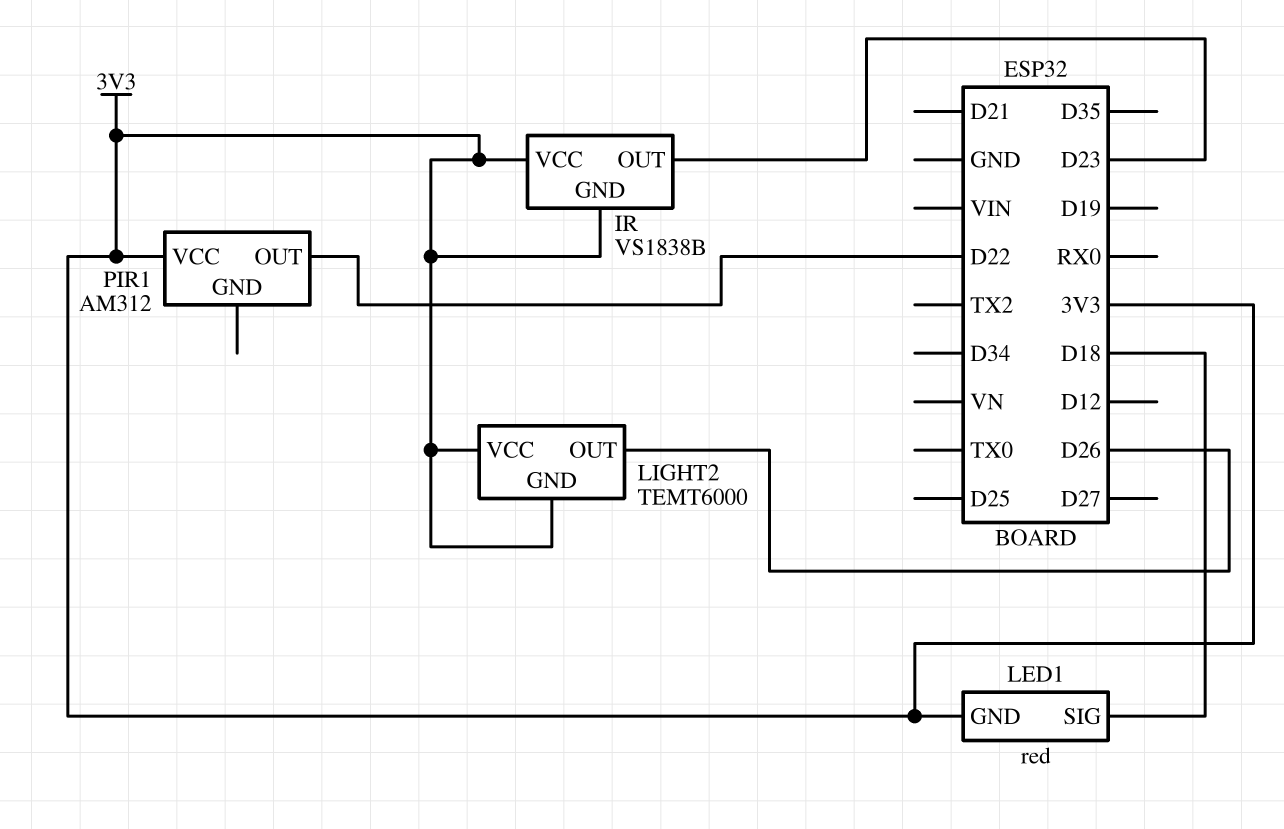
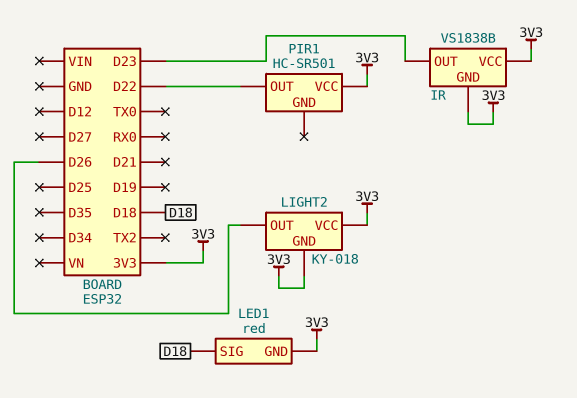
LIGHT2: TEMT6000 -> KY-018
PIR1: AM312 -> HC-SR501

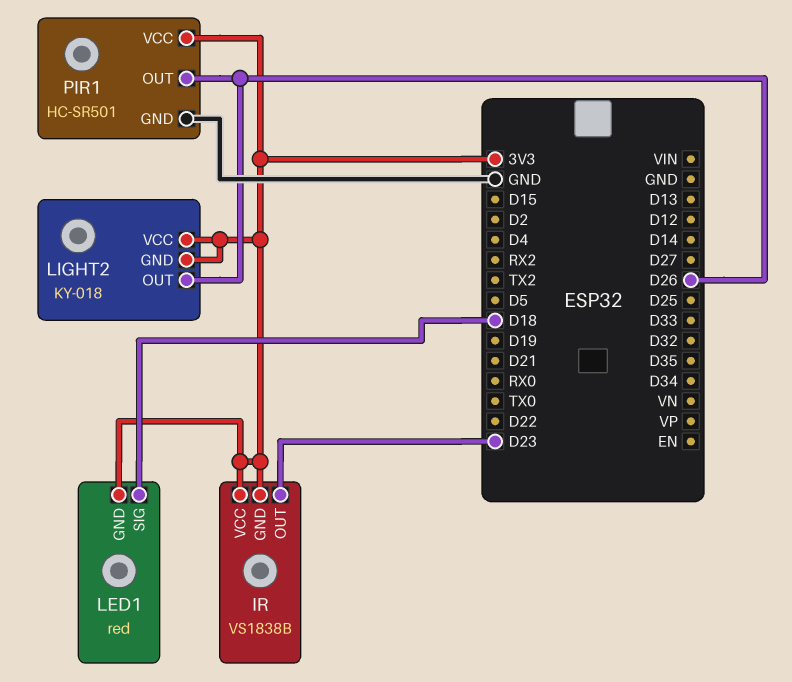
PIR1 pin GND: none -> GND
PIR1 pin OUT: D22 -> D26

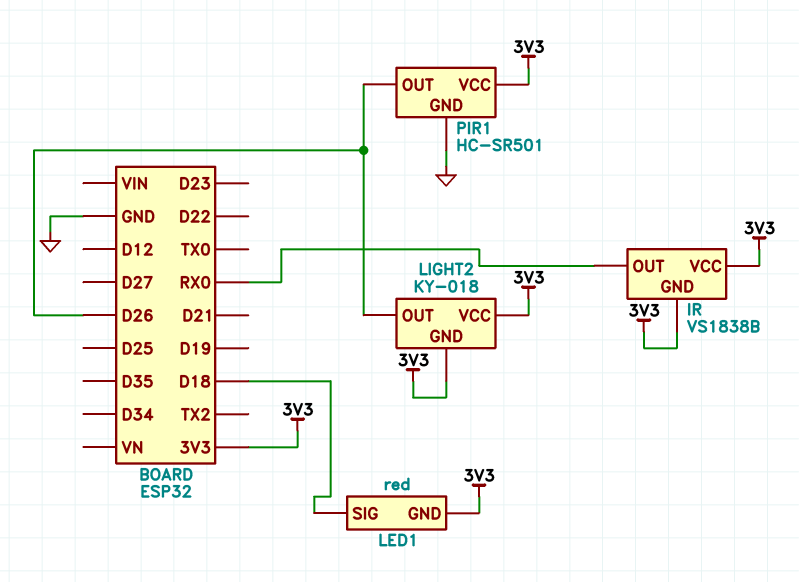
IR pin OUT: D23 -> RX0

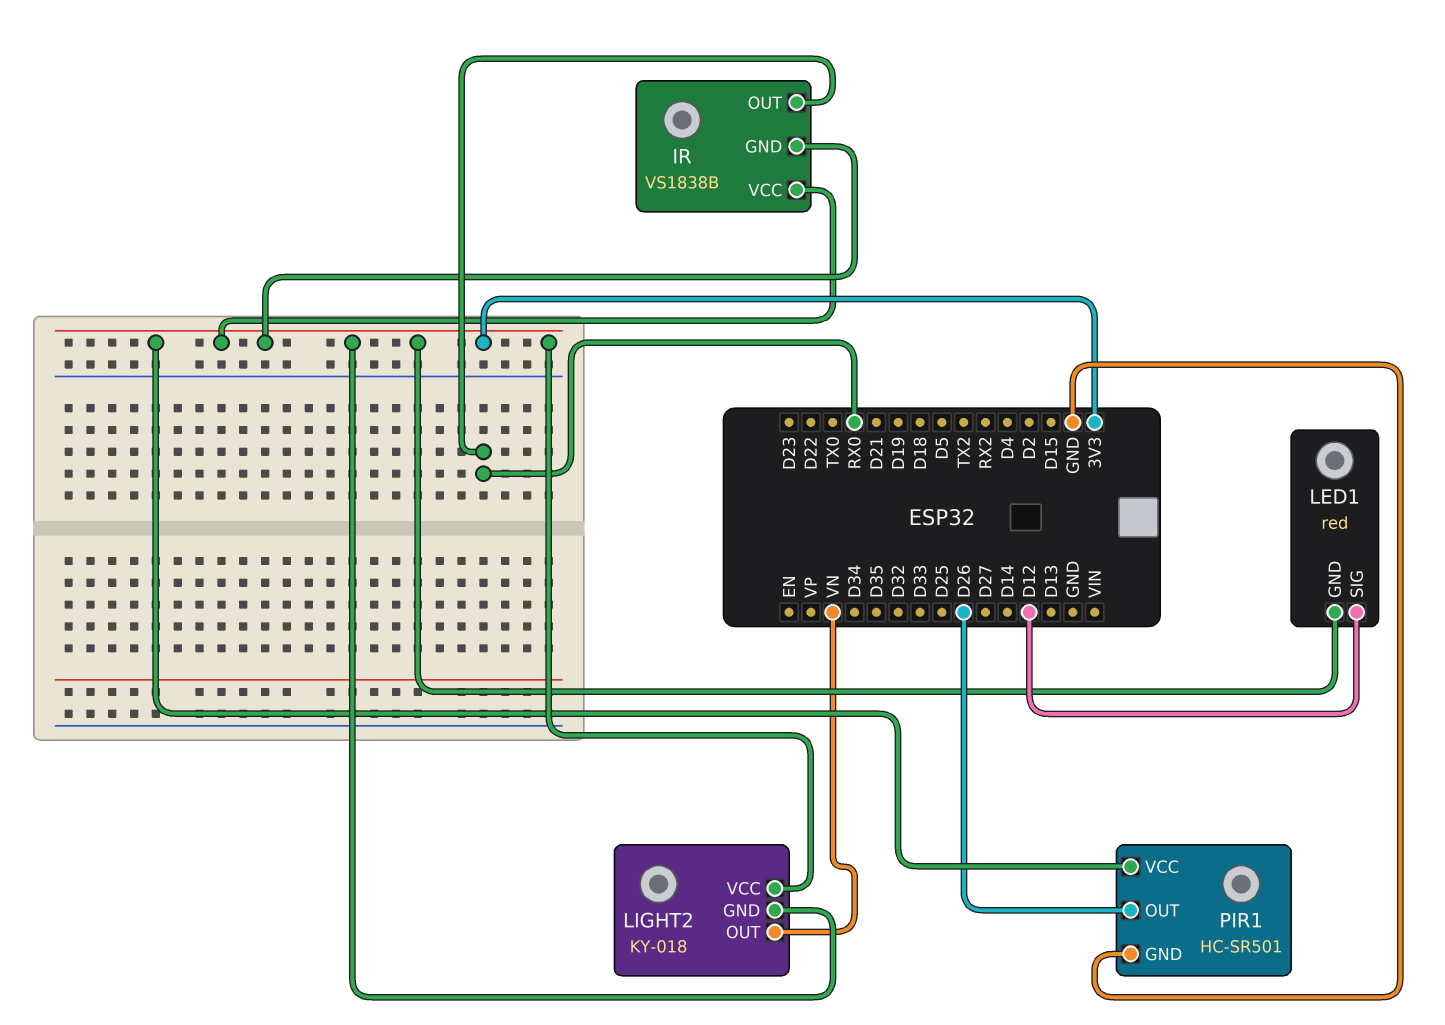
LED1 pin SIG: D18 -> D12
LIGHT2 pin OUT: D26 -> VN

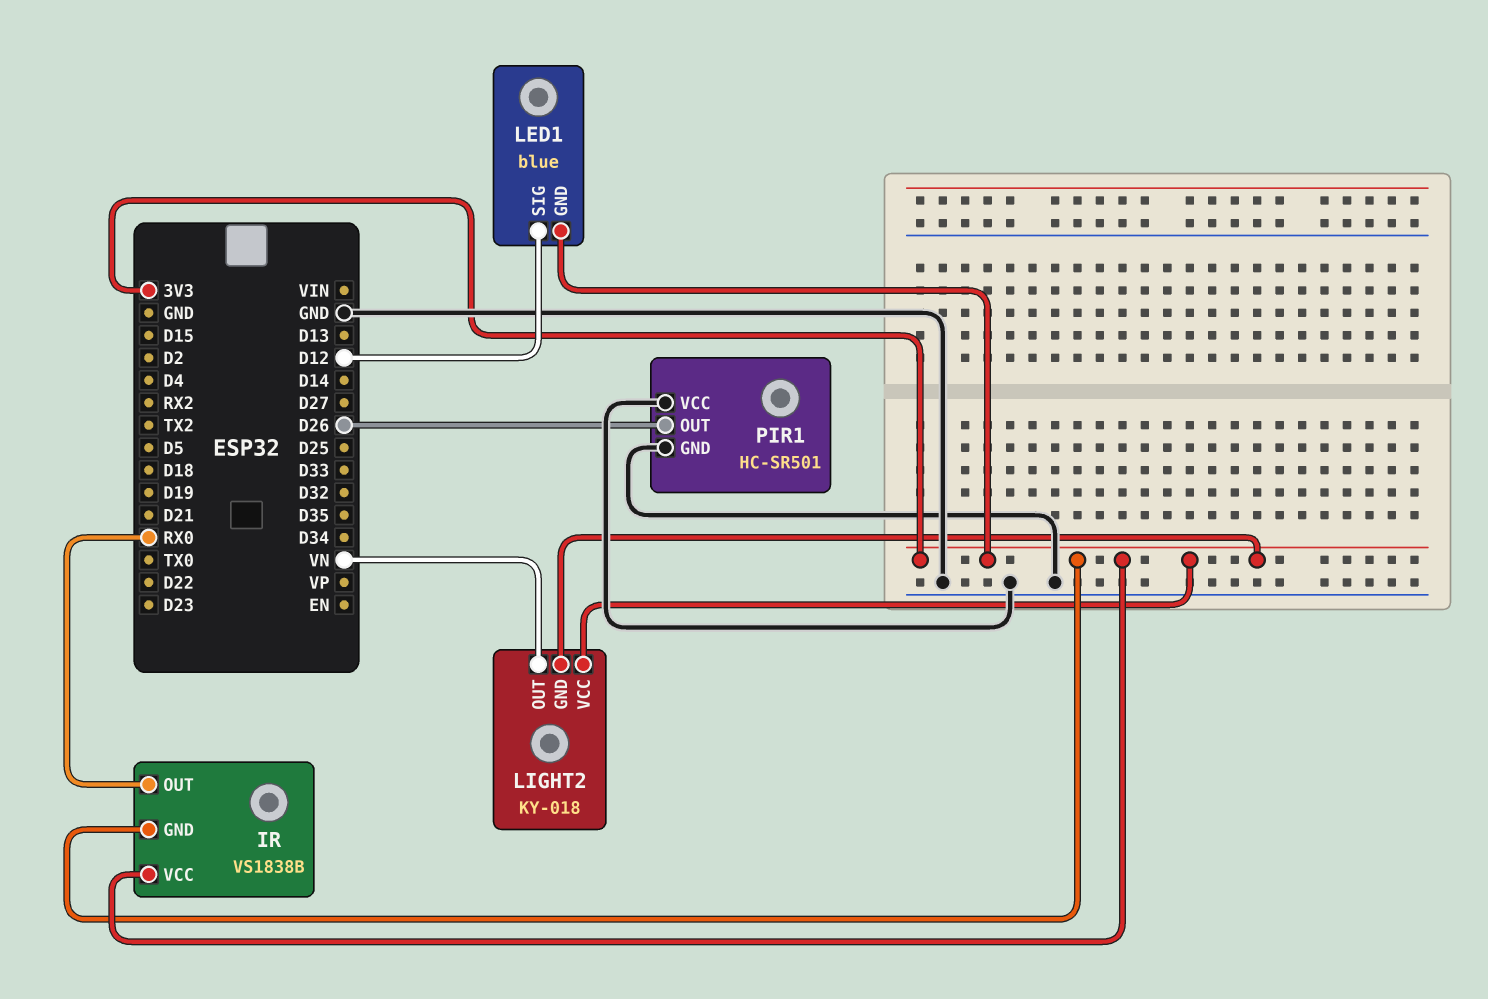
LED1: red -> blue
PIR1 pin VCC: 3V3 -> GND

